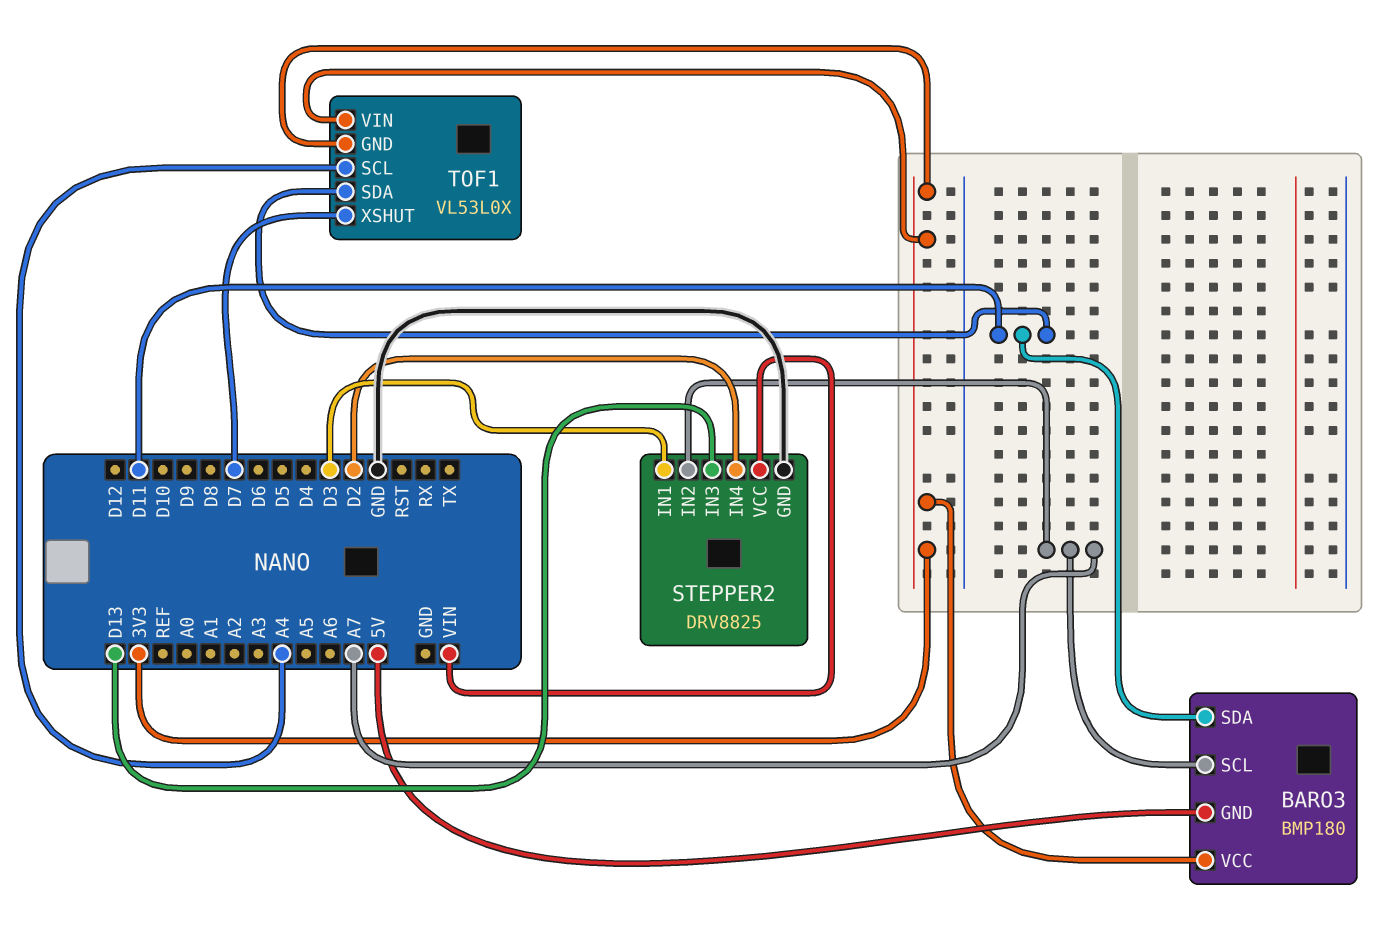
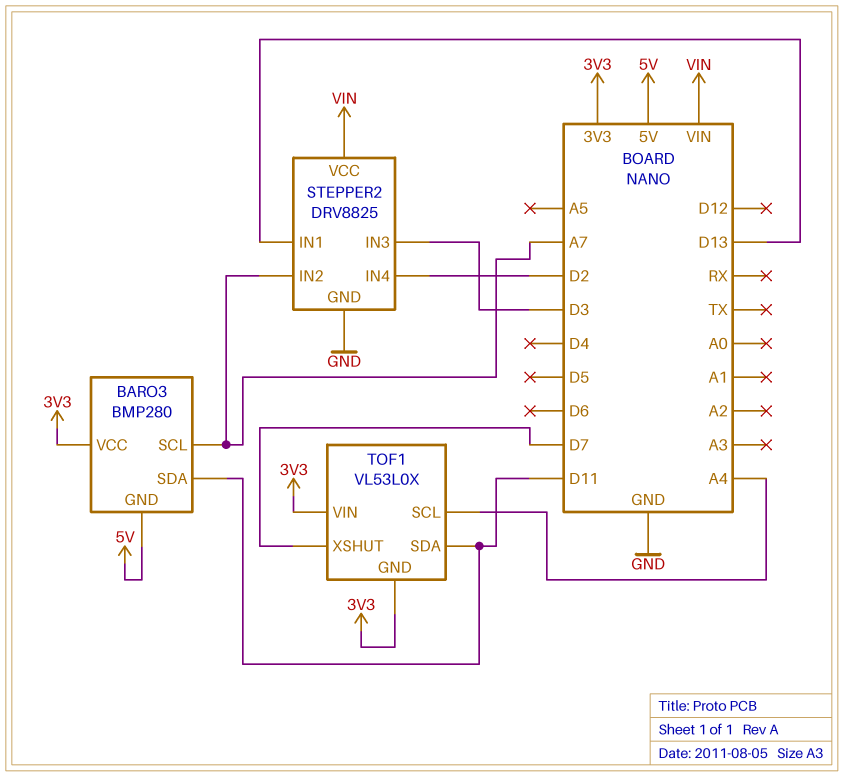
BARO3: BMP180 -> BMP280
STEPPER2 pin IN1: D3 -> D13
STEPPER2 pin IN3: D13 -> D3

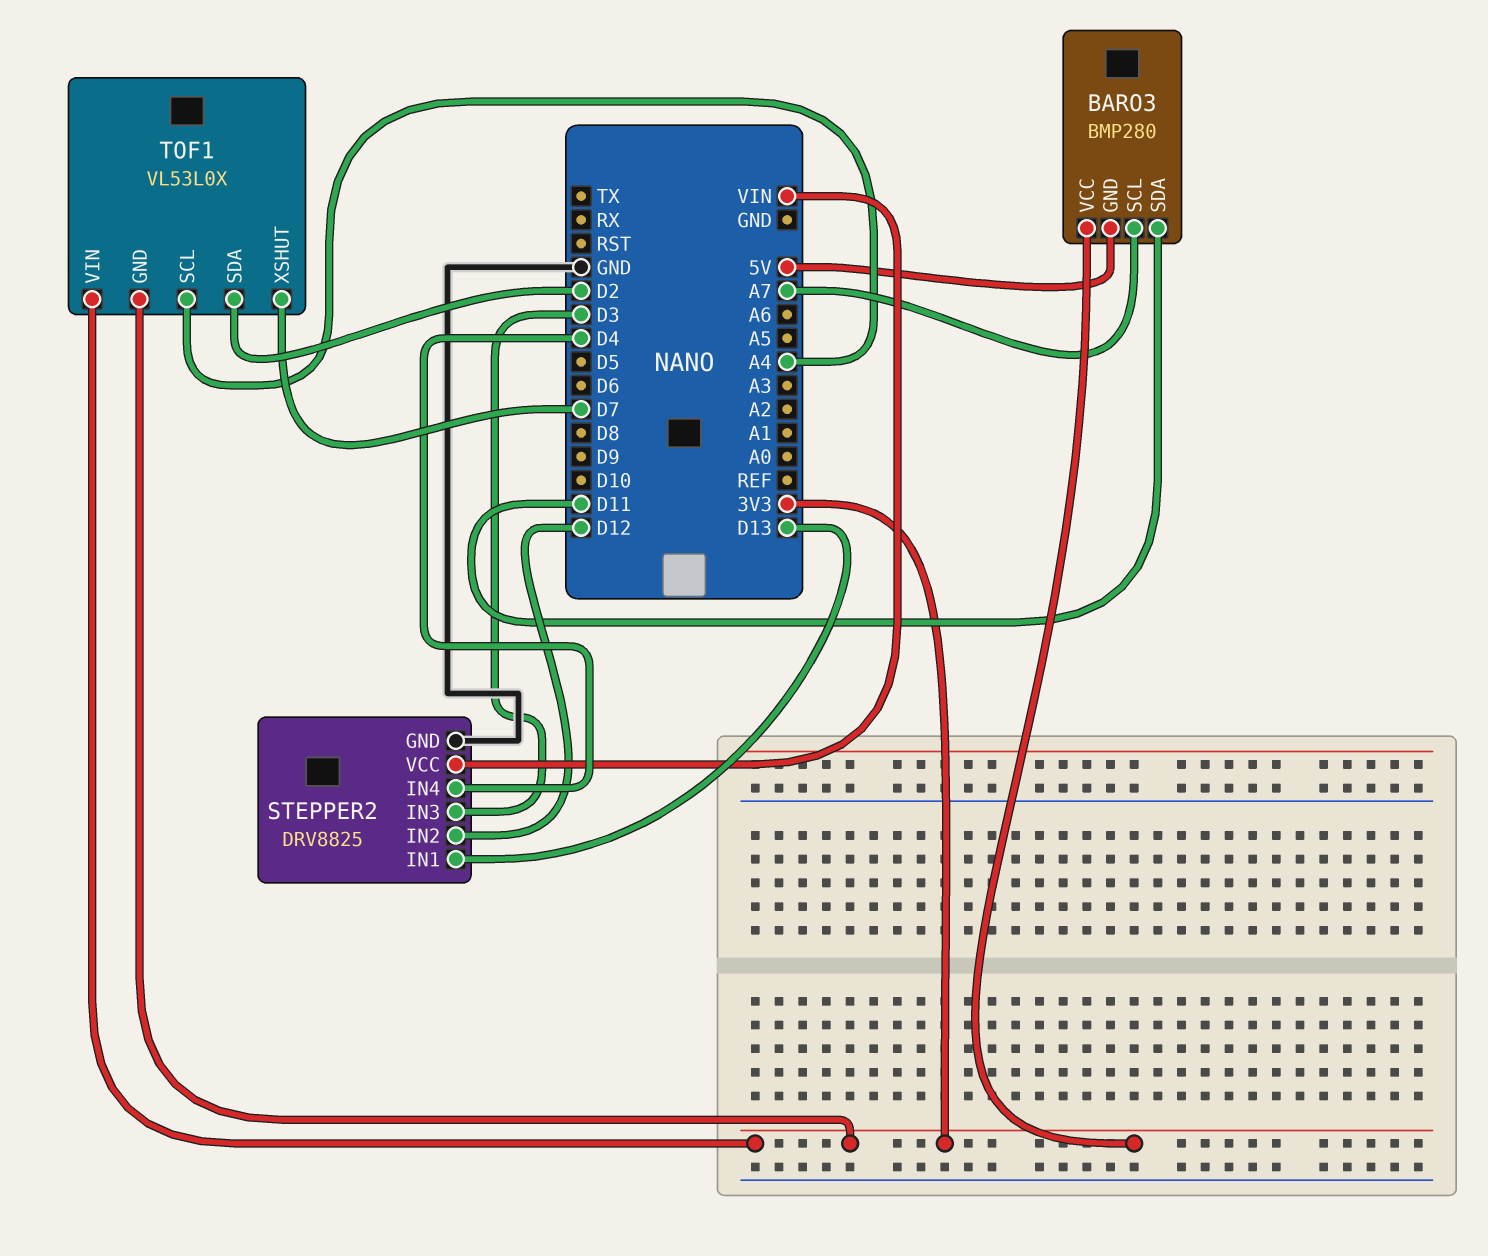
STEPPER2 pin IN2: A7 -> D12
STEPPER2 pin IN4: D2 -> D4
TOF1 pin SDA: D11 -> D2

